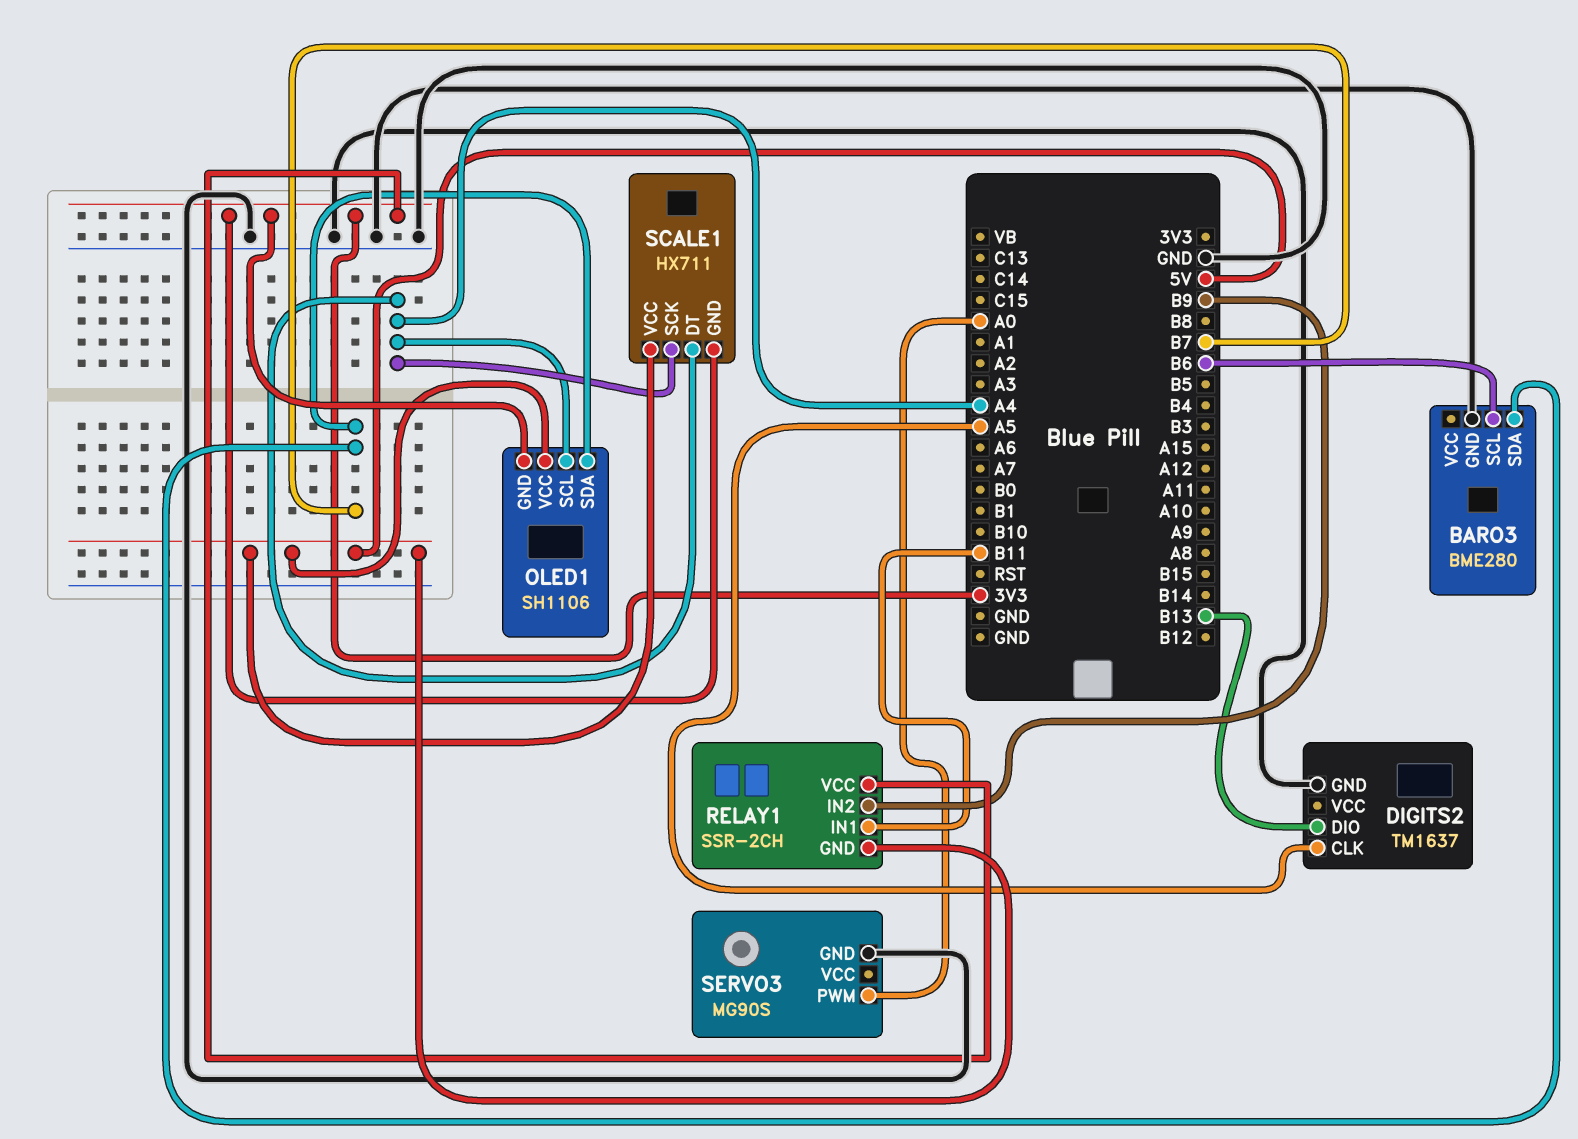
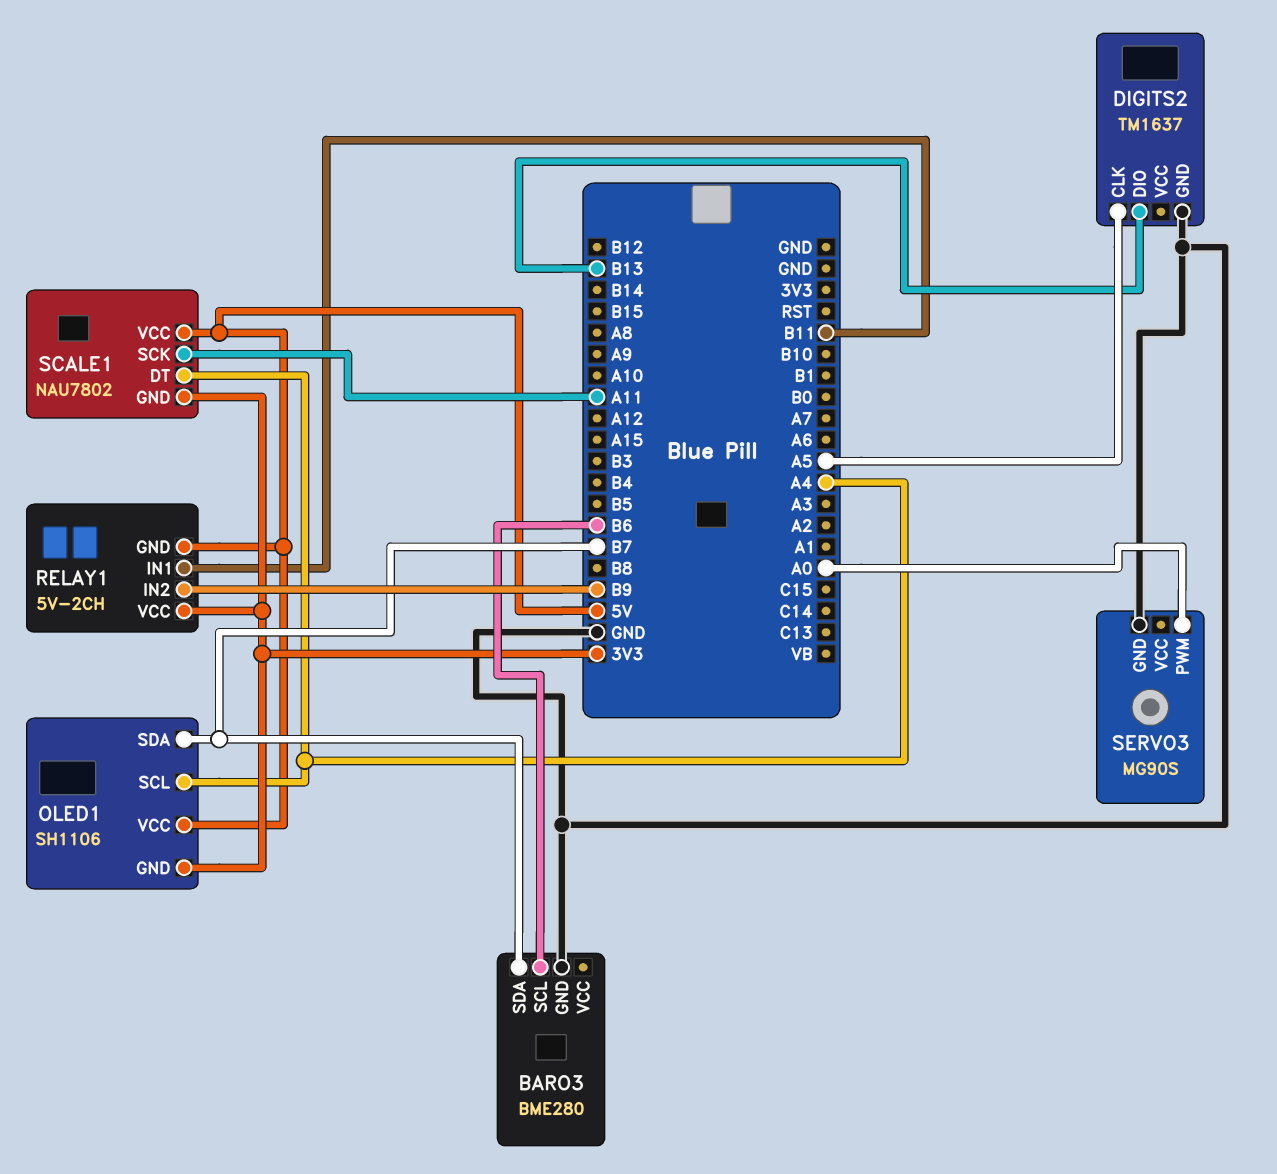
RELAY1: SSR-2CH -> 5V-2CH
SCALE1: HX711 -> NAU7802
SCALE1 pin SCK: A4 -> A11

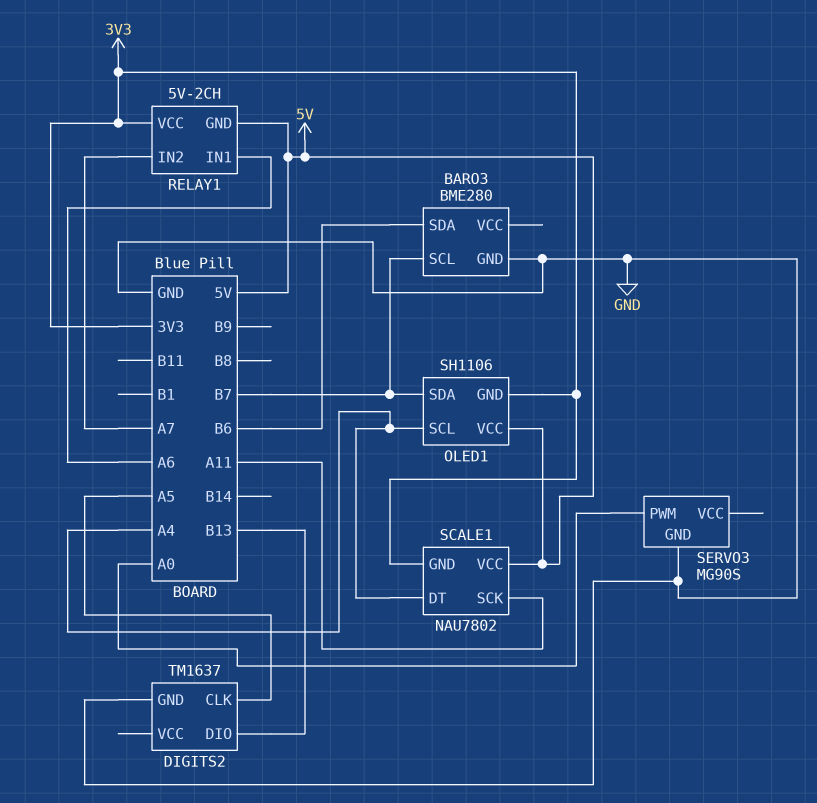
BARO3 pin SCL: B6 -> B7
BARO3 pin SDA: B7 -> B6
RELAY1 pin IN1: B11 -> A6
RELAY1 pin IN2: B9 -> A7

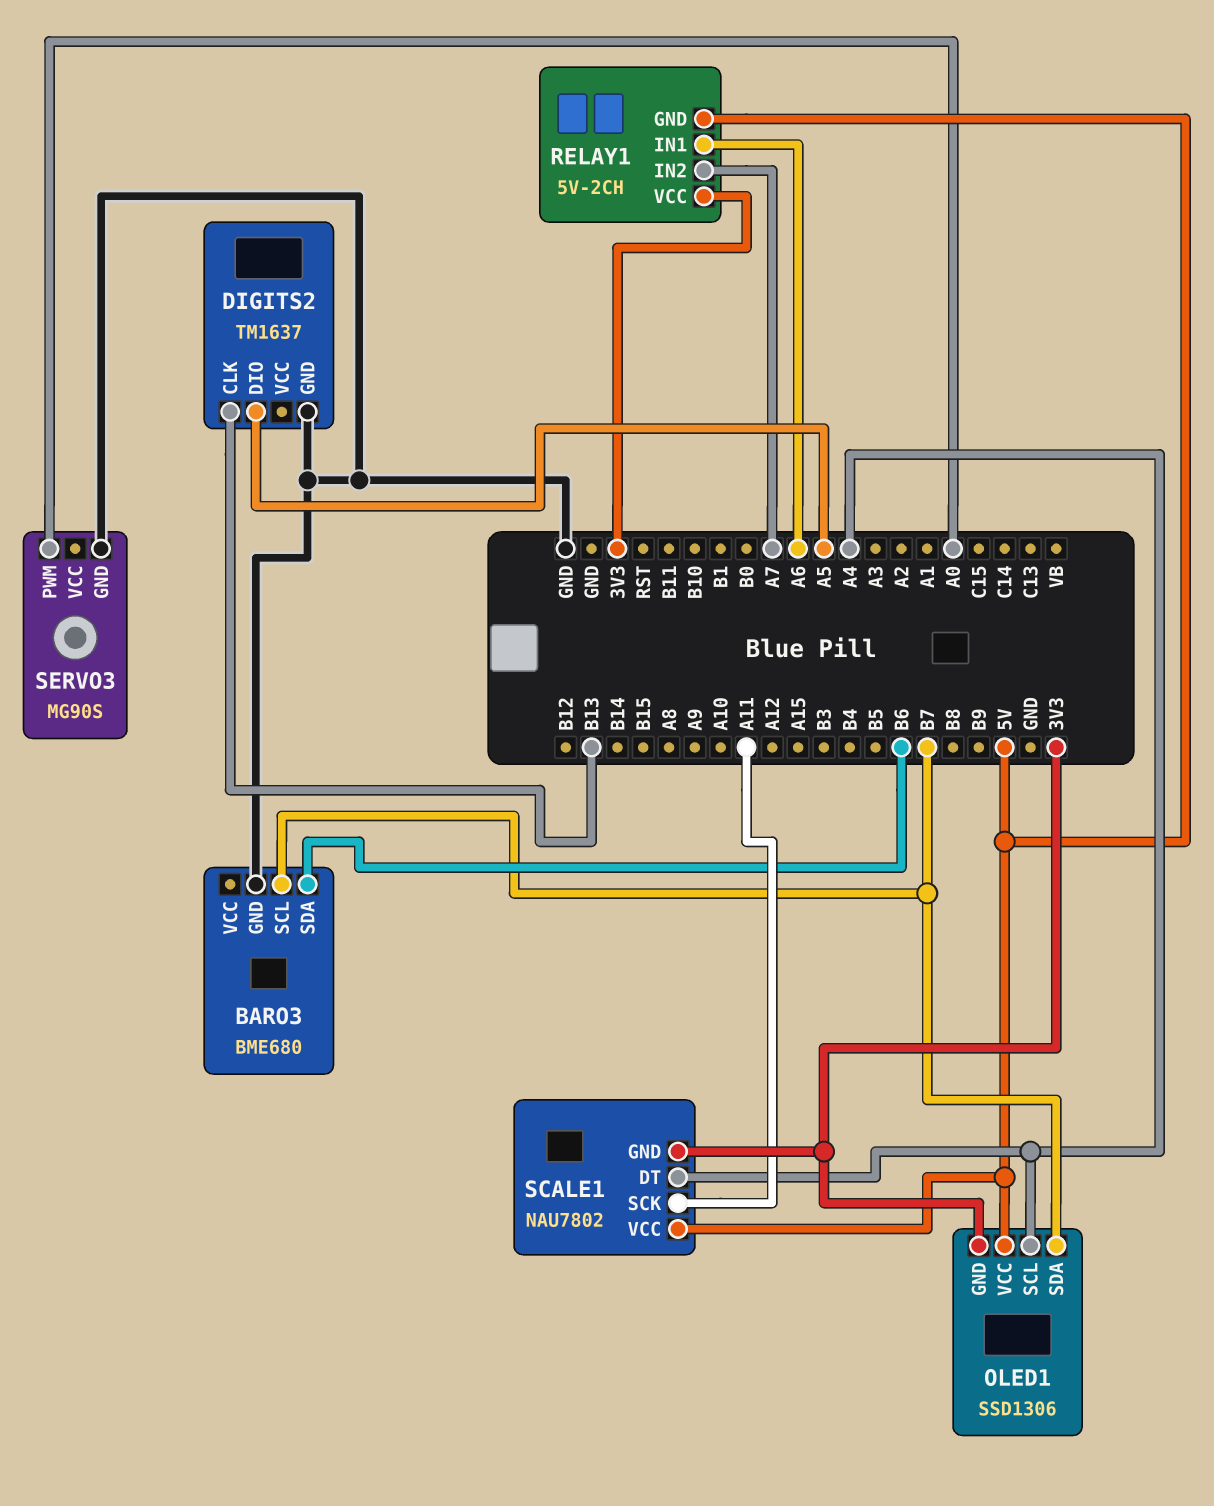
BARO3: BME280 -> BME680
DIGITS2 pin CLK: A5 -> B13
DIGITS2 pin DIO: B13 -> A5
OLED1: SH1106 -> SSD1306

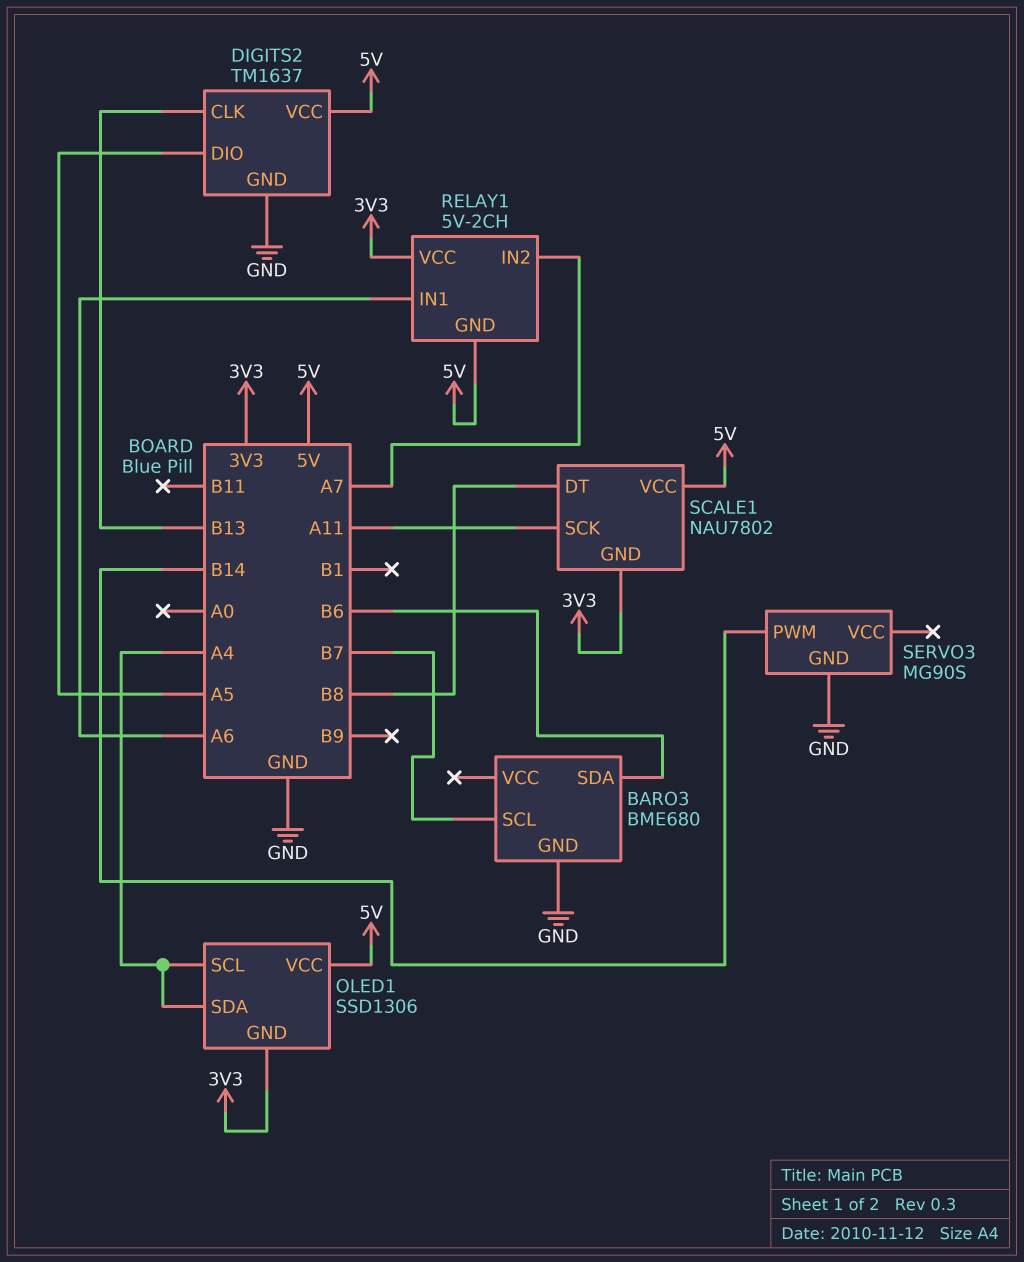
DIGITS2 pin VCC: none -> 5V
OLED1 pin SDA: B7 -> A4
SCALE1 pin DT: A4 -> B8
SERVO3 pin PWM: A0 -> B14

